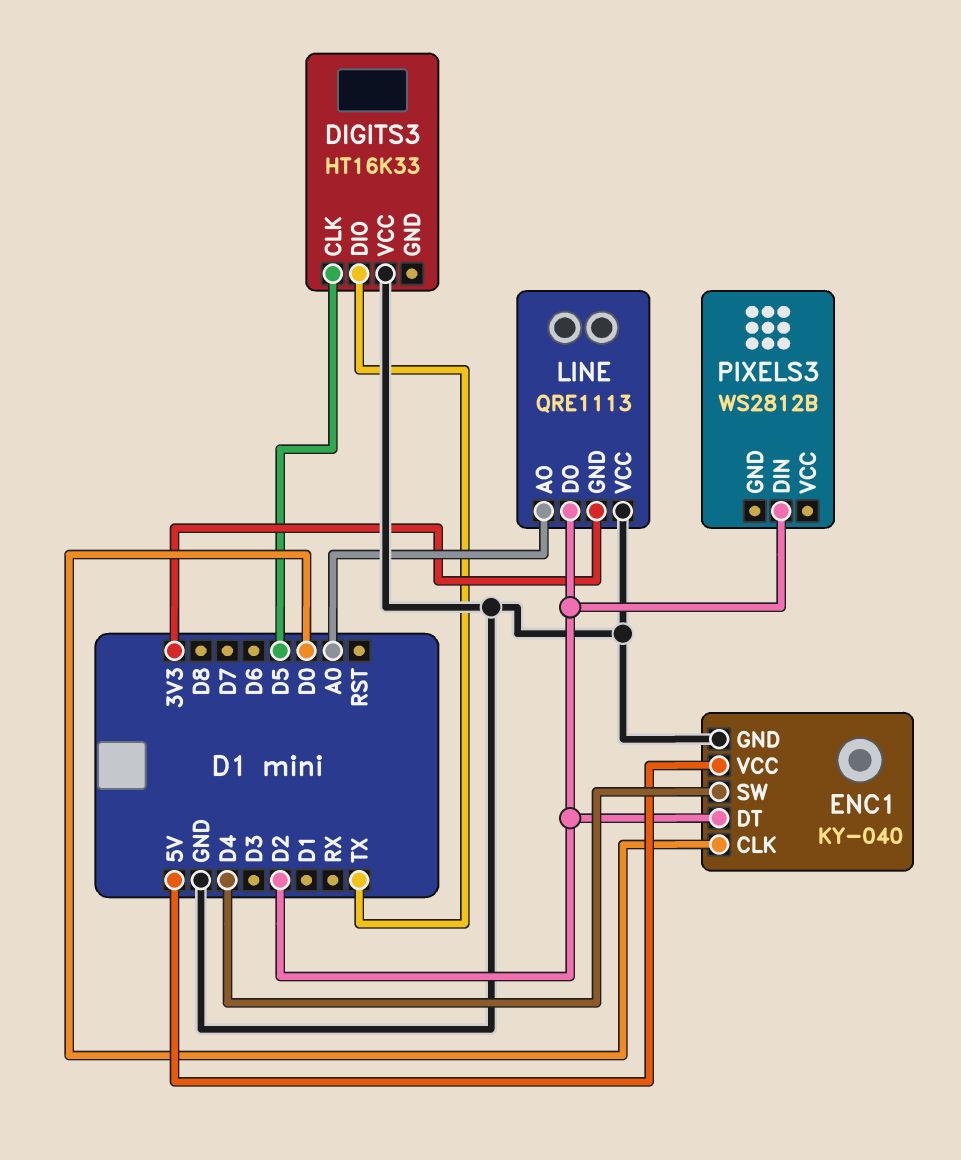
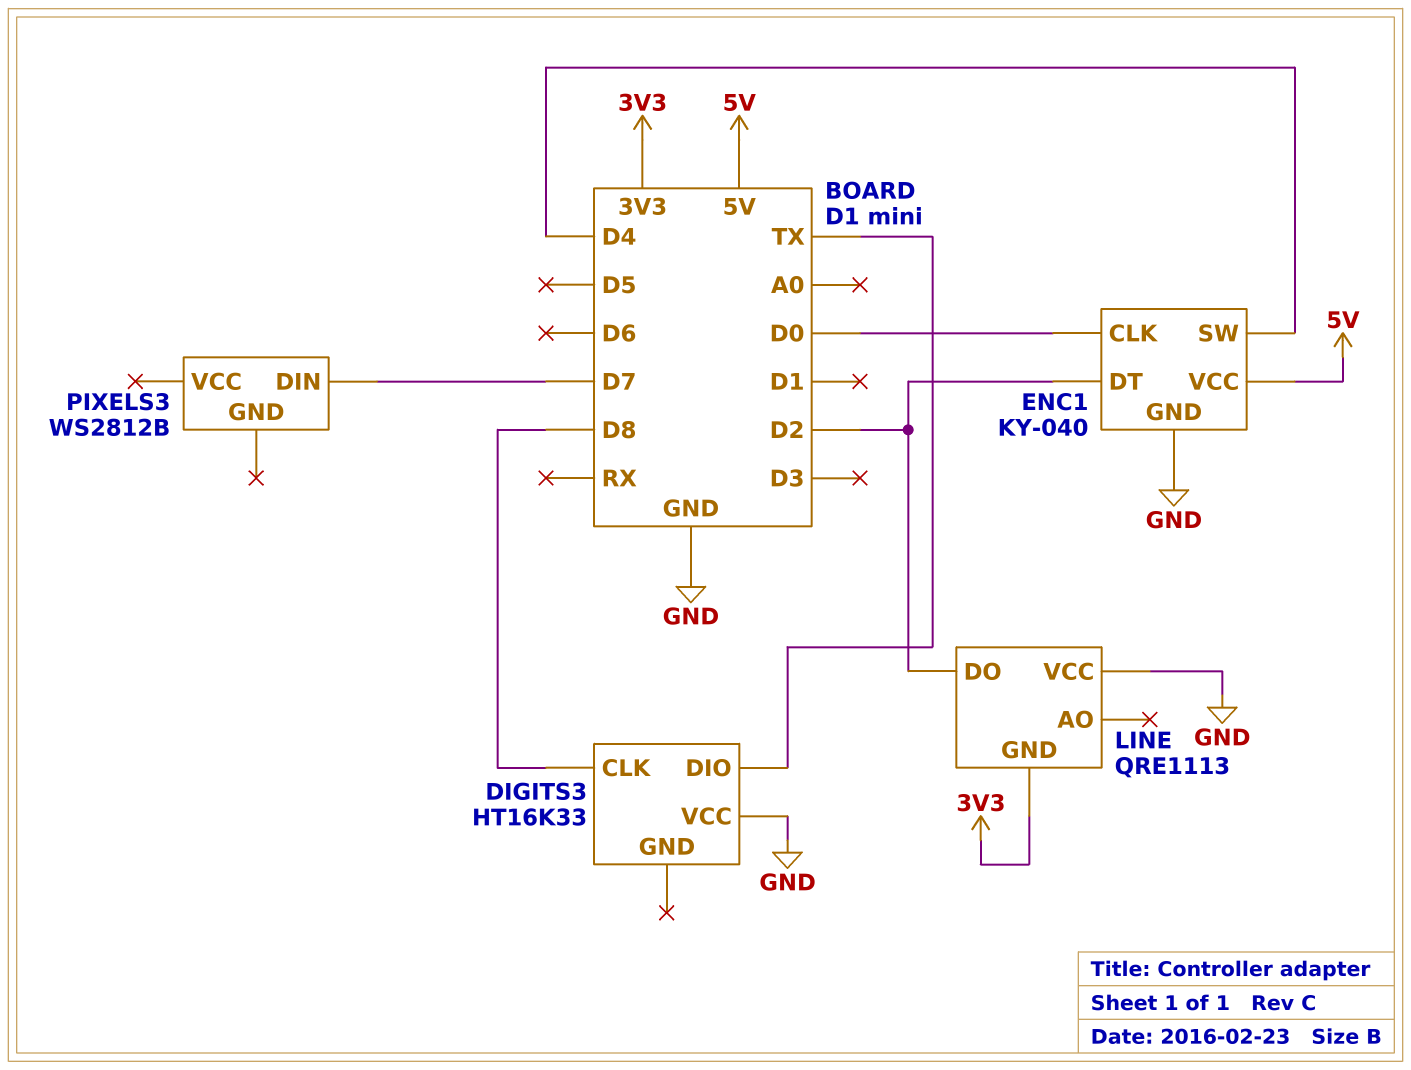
DIGITS3 pin CLK: D5 -> D8
LINE pin AO: A0 -> none
PIXELS3 pin DIN: D2 -> D7

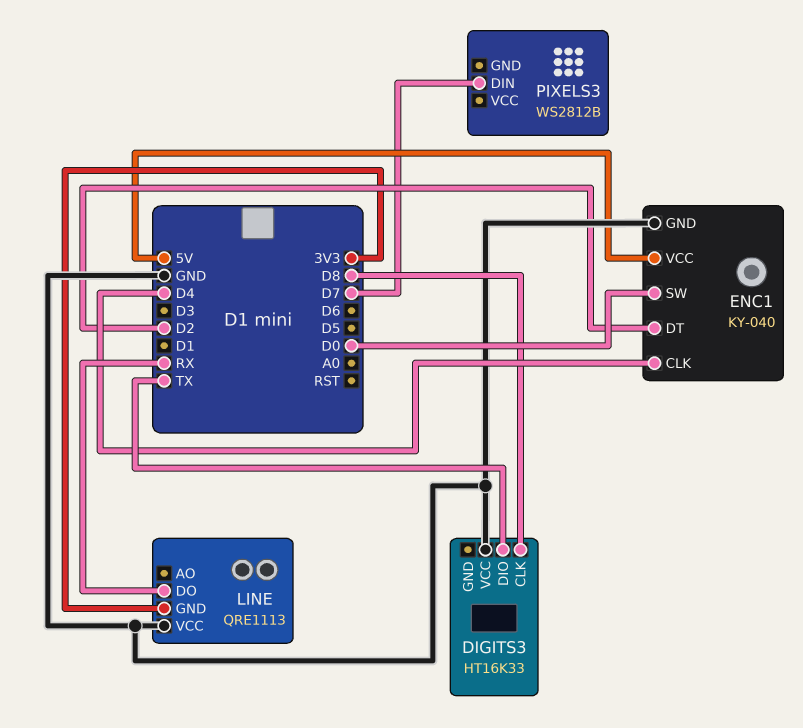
ENC1 pin CLK: D0 -> D4
ENC1 pin SW: D4 -> D0
LINE pin DO: D2 -> RX

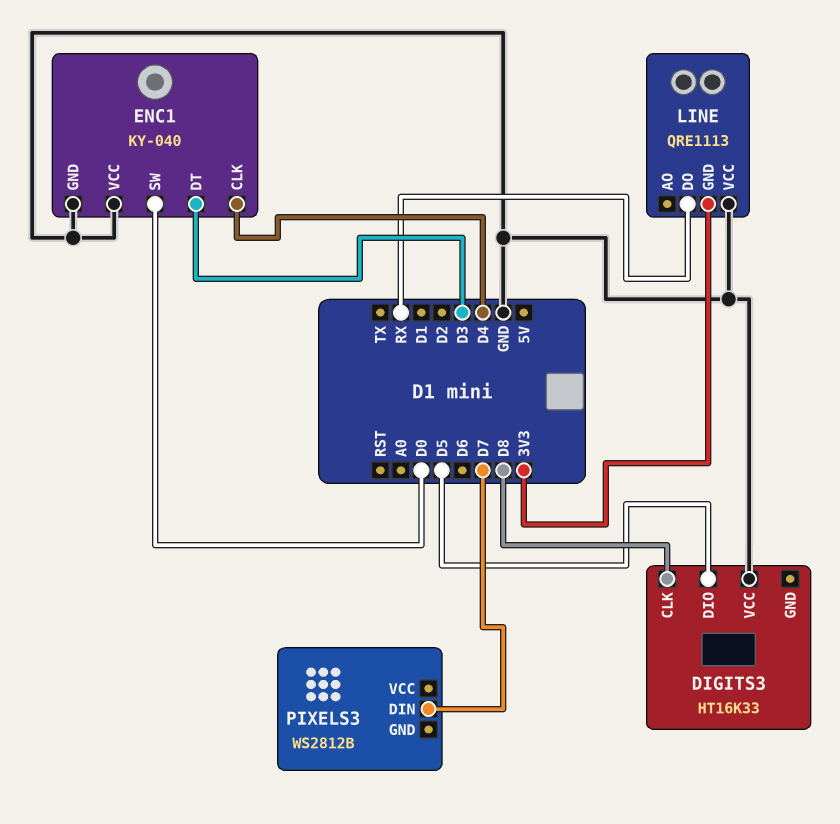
DIGITS3 pin DIO: TX -> D5
ENC1 pin DT: D2 -> D3
ENC1 pin VCC: 5V -> GND

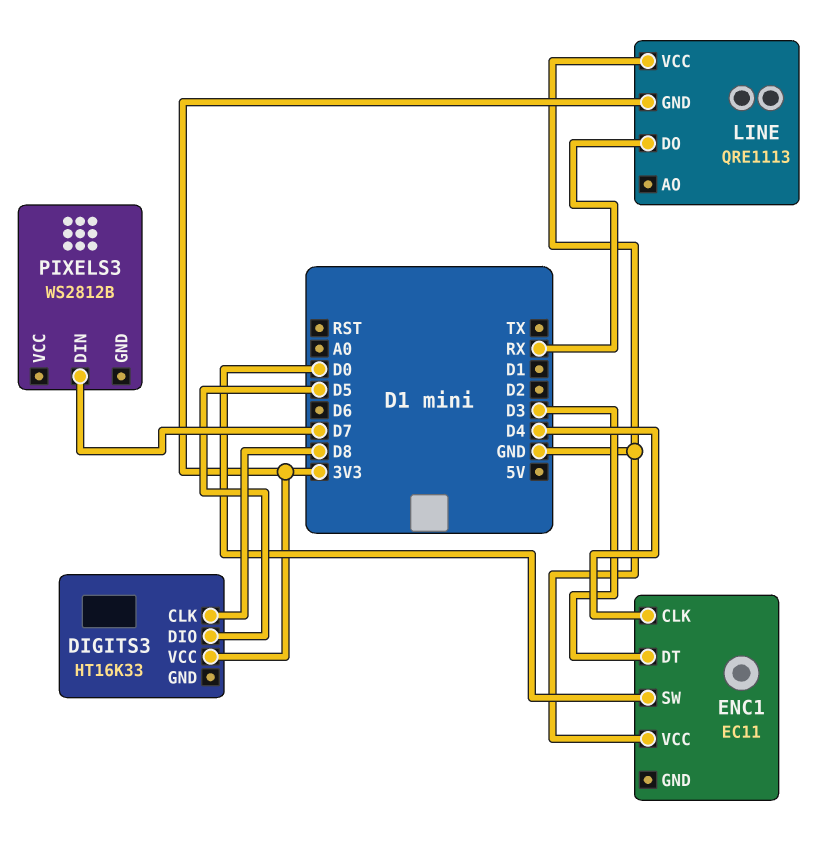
DIGITS3 pin VCC: GND -> 3V3
ENC1: KY-040 -> EC11
ENC1 pin GND: GND -> none

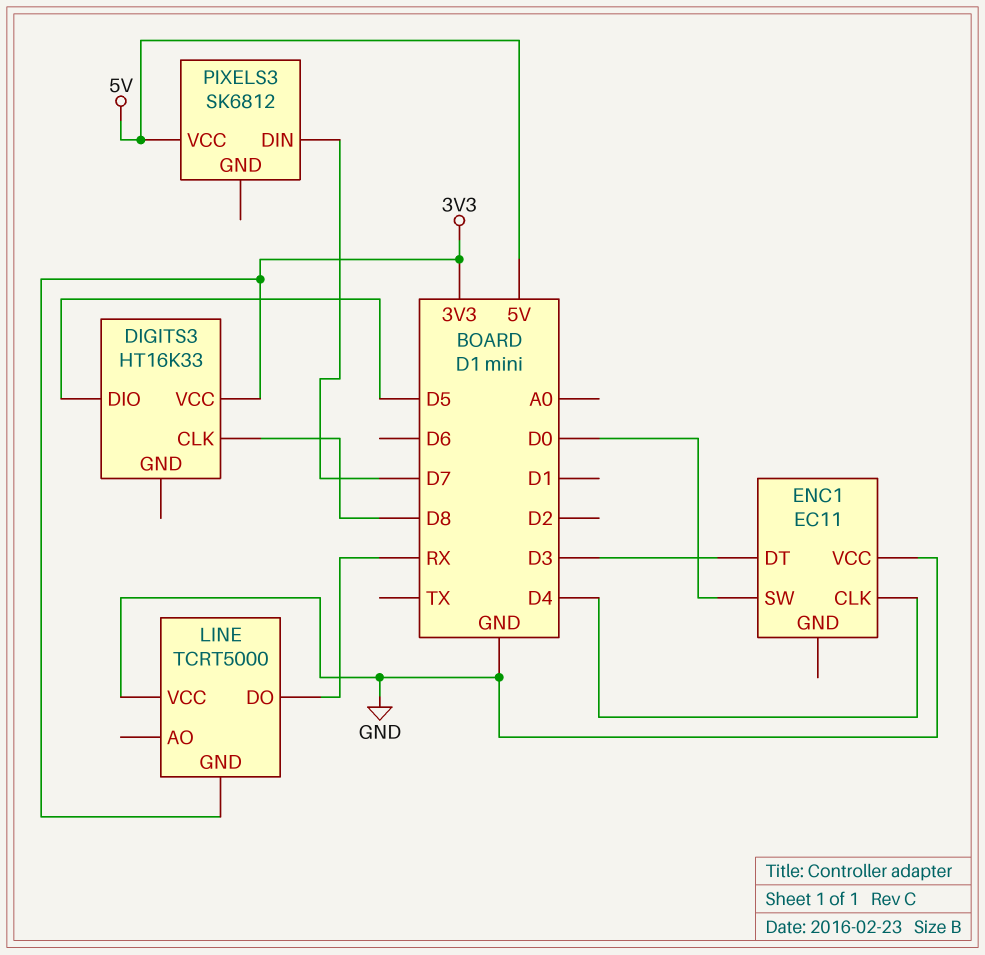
LINE: QRE1113 -> TCRT5000
PIXELS3: WS2812B -> SK6812
PIXELS3 pin VCC: none -> 5V

